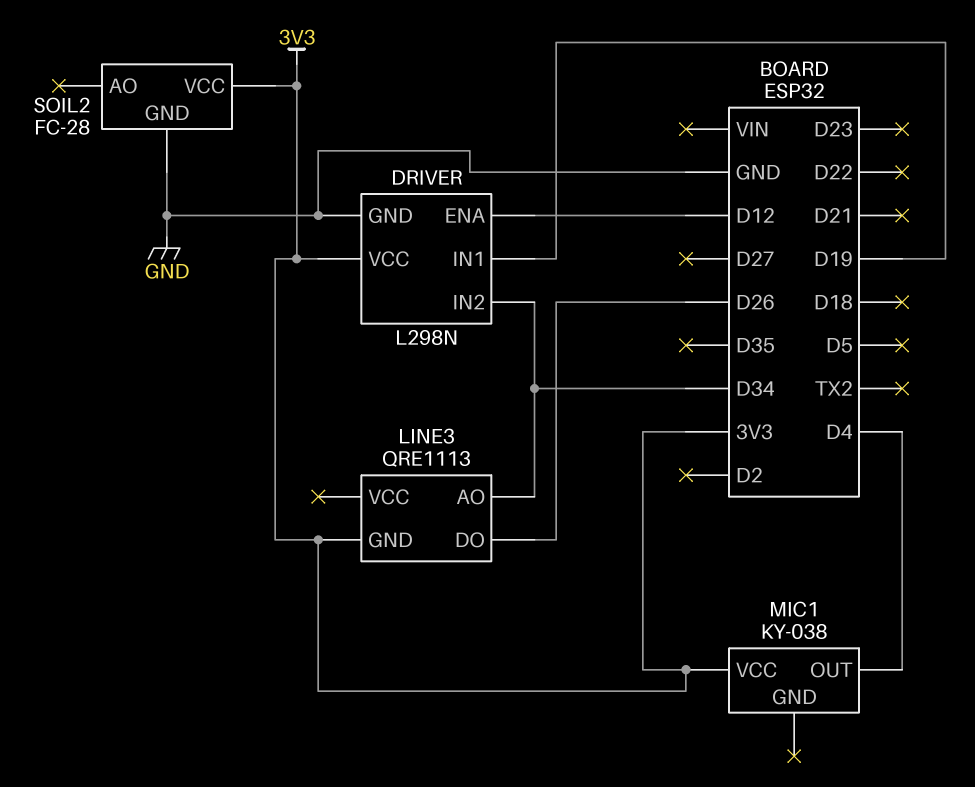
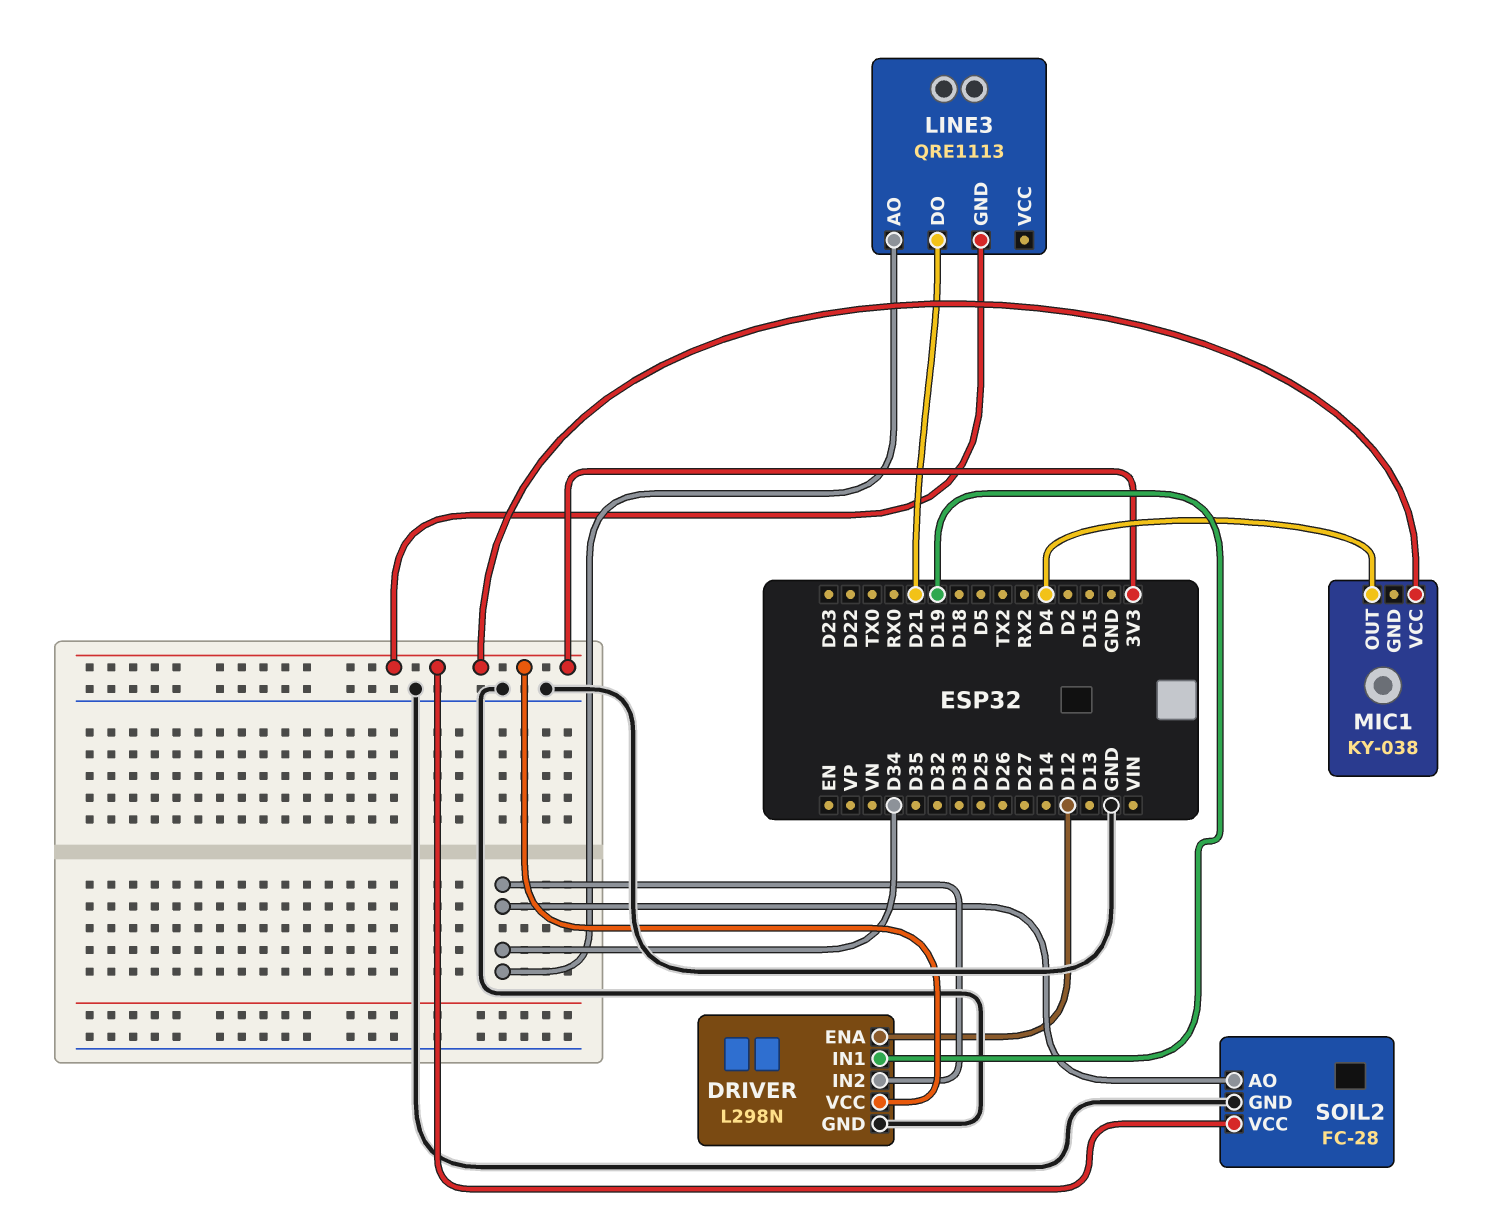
LINE3 pin DO: D26 -> D21
SOIL2 pin AO: none -> D34

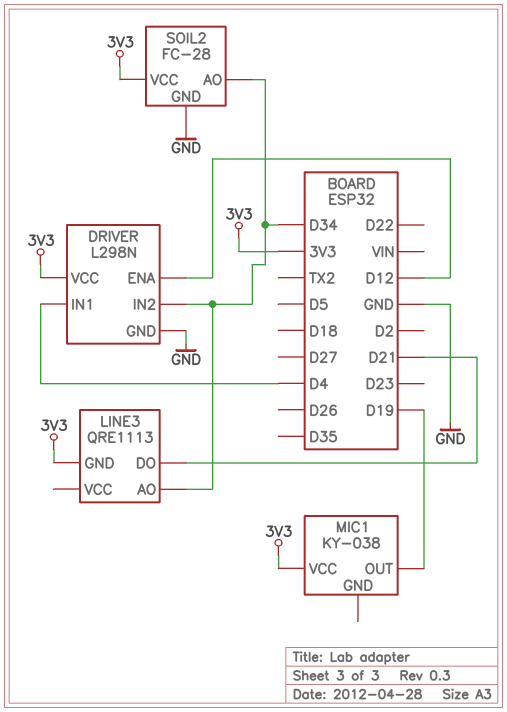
DRIVER pin IN1: D19 -> D4
MIC1 pin OUT: D4 -> D19

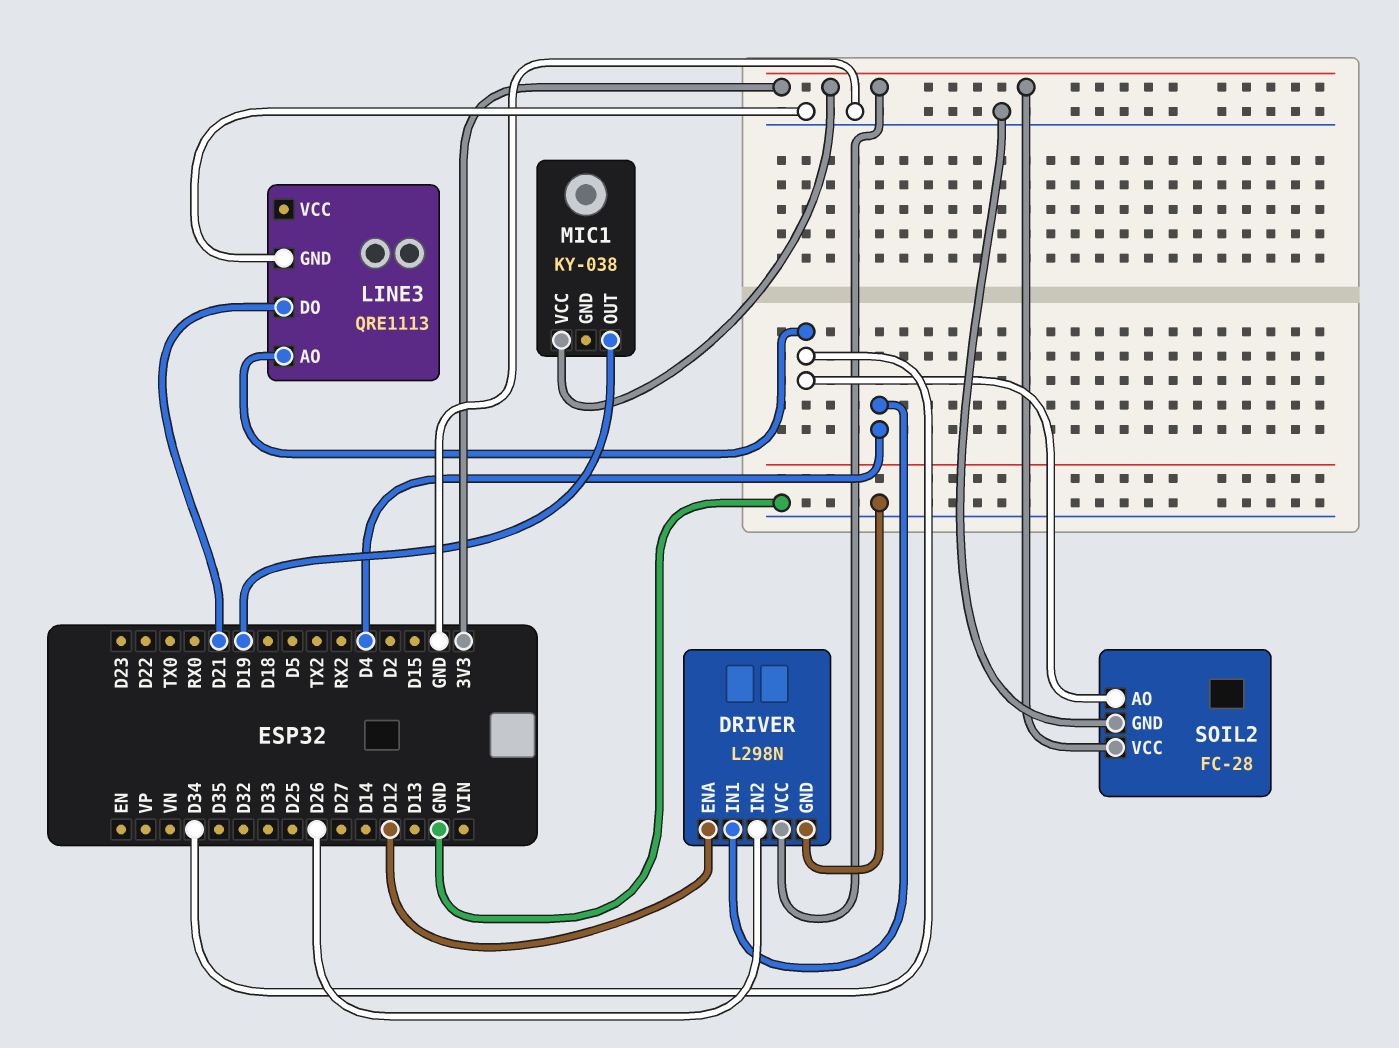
DRIVER pin IN2: D34 -> D26
LINE3 pin GND: 3V3 -> GND

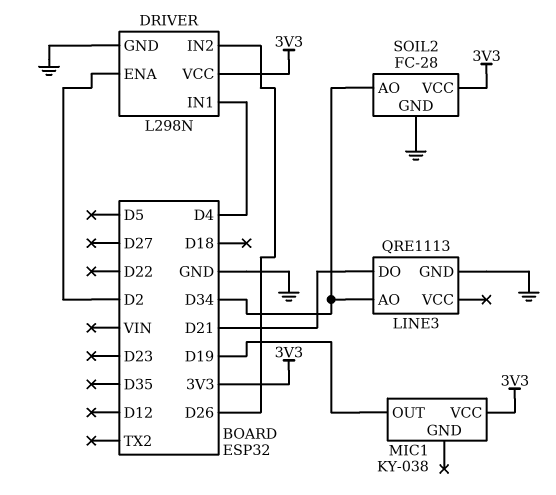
DRIVER pin ENA: D12 -> D2

